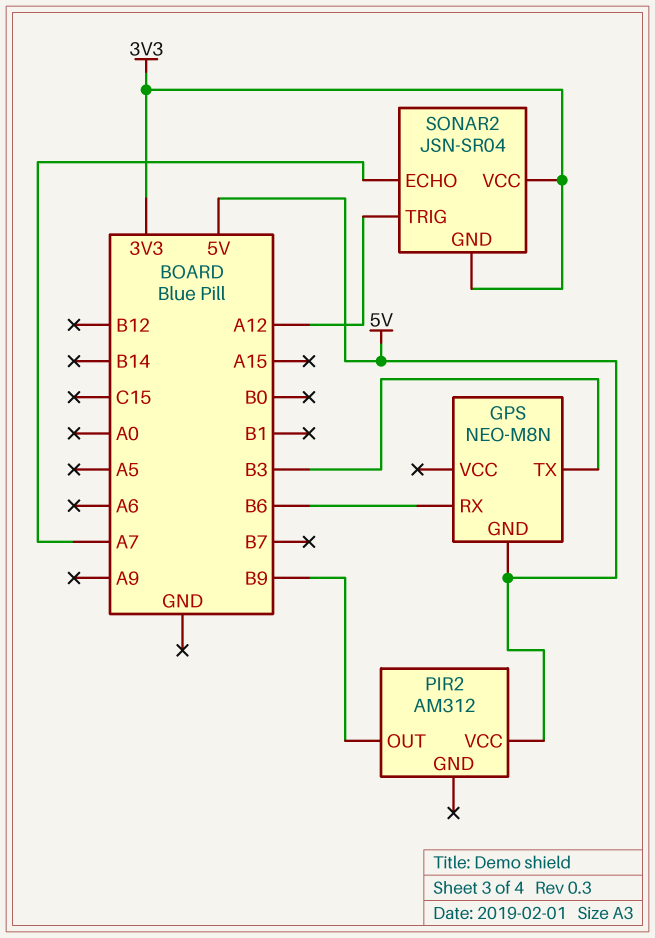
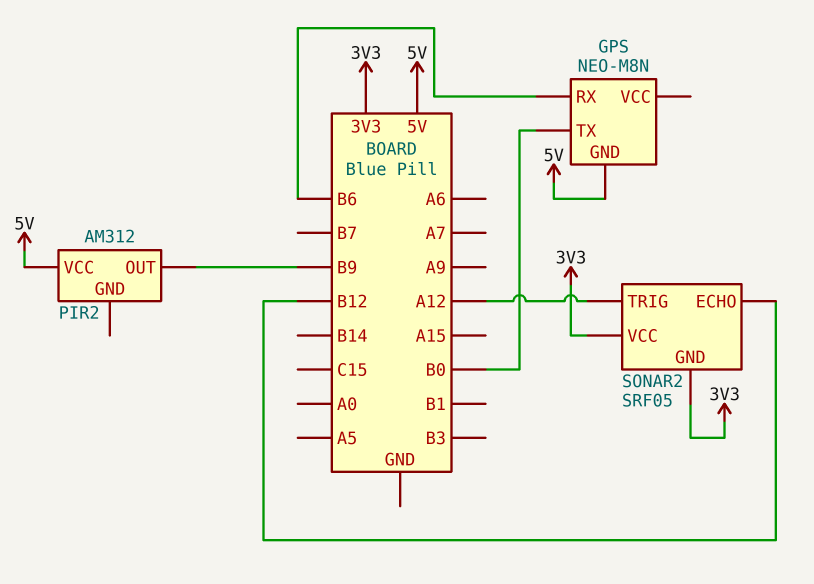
GPS pin TX: B3 -> B0
SONAR2: JSN-SR04 -> SRF05
SONAR2 pin ECHO: A7 -> B12

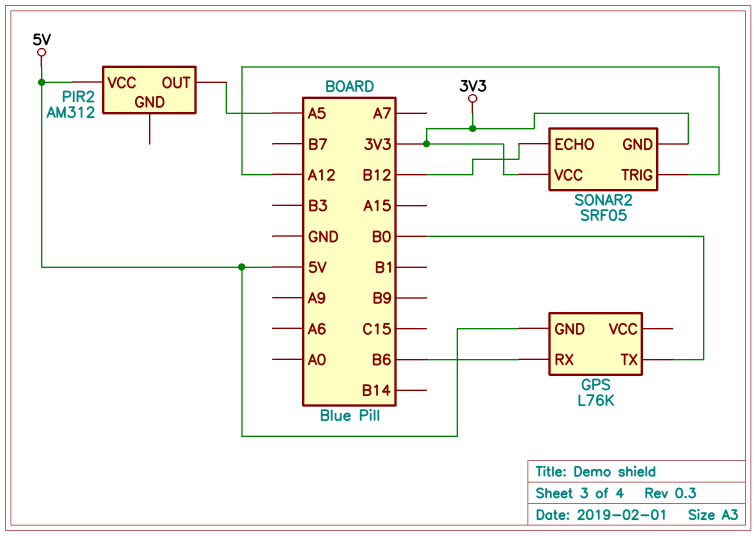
GPS: NEO-M8N -> L76K
PIR2 pin OUT: B9 -> A5

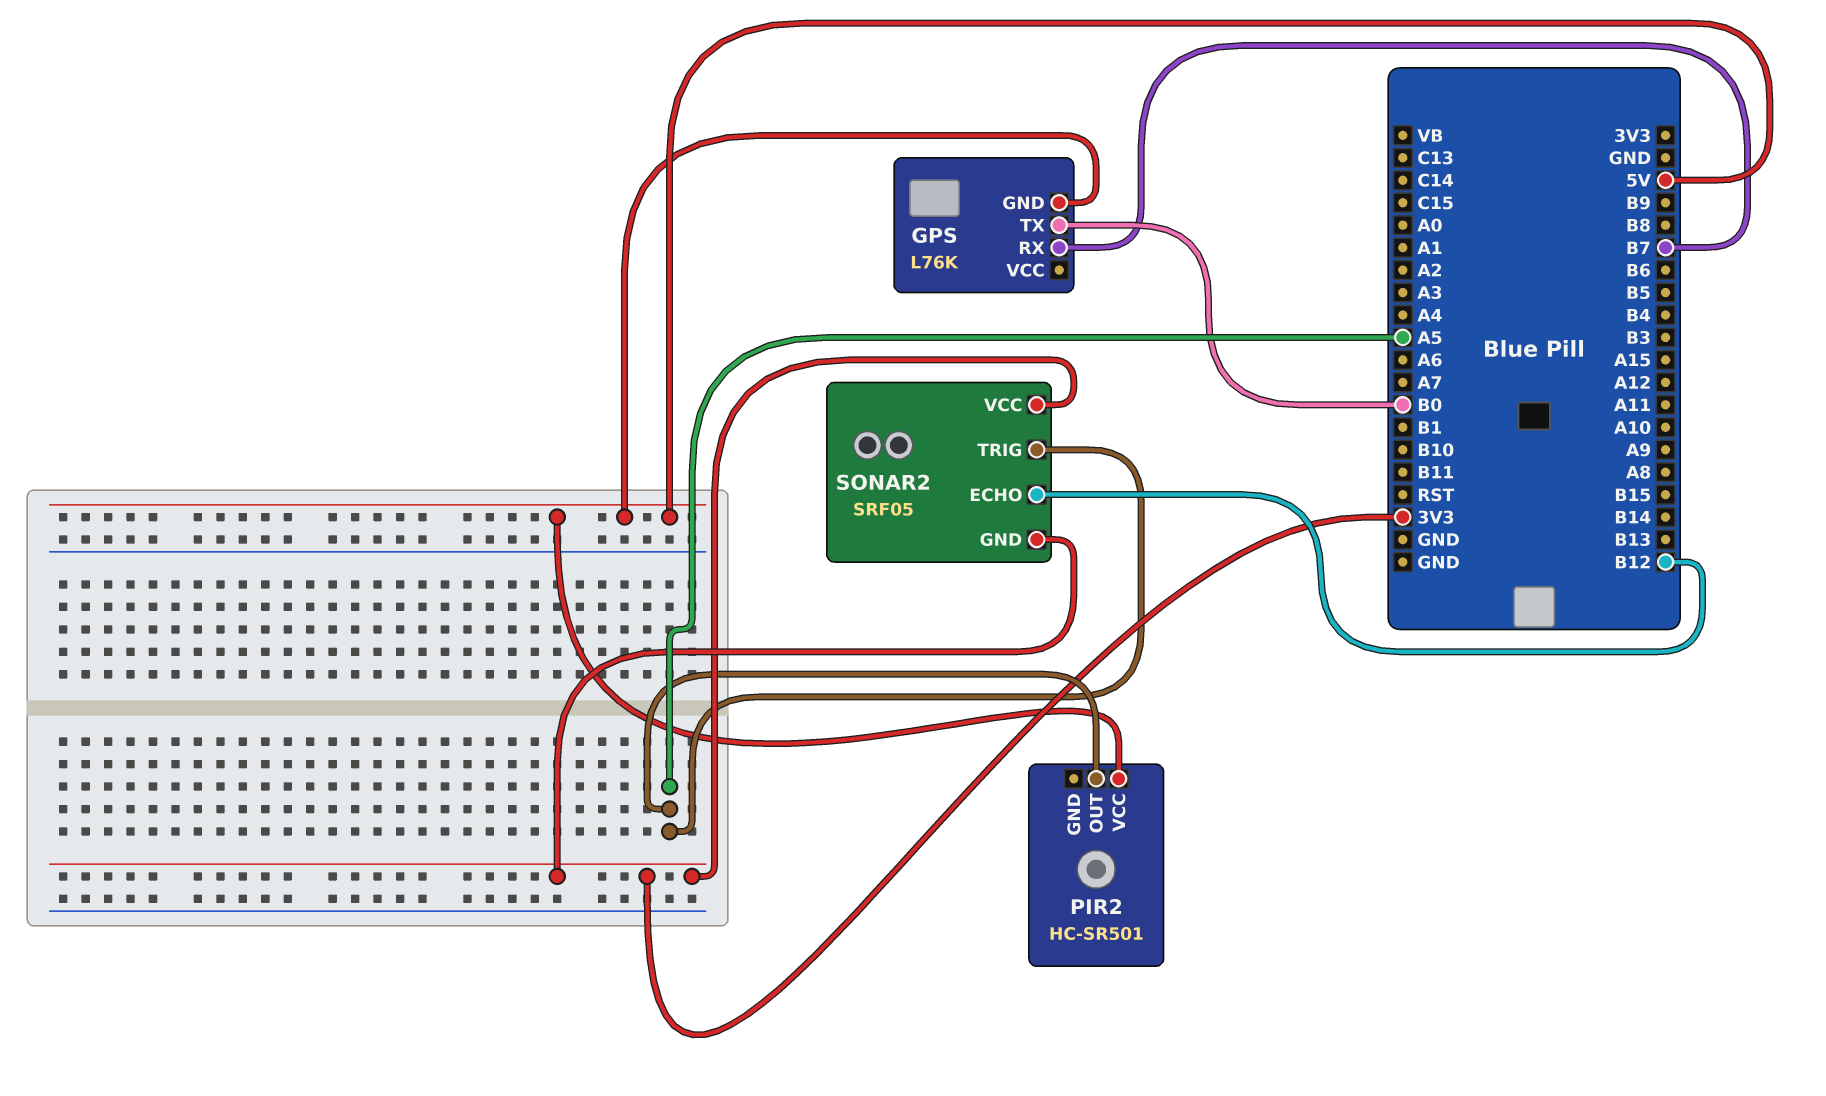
GPS pin RX: B6 -> B7
PIR2: AM312 -> HC-SR501
SONAR2 pin TRIG: A12 -> A5

